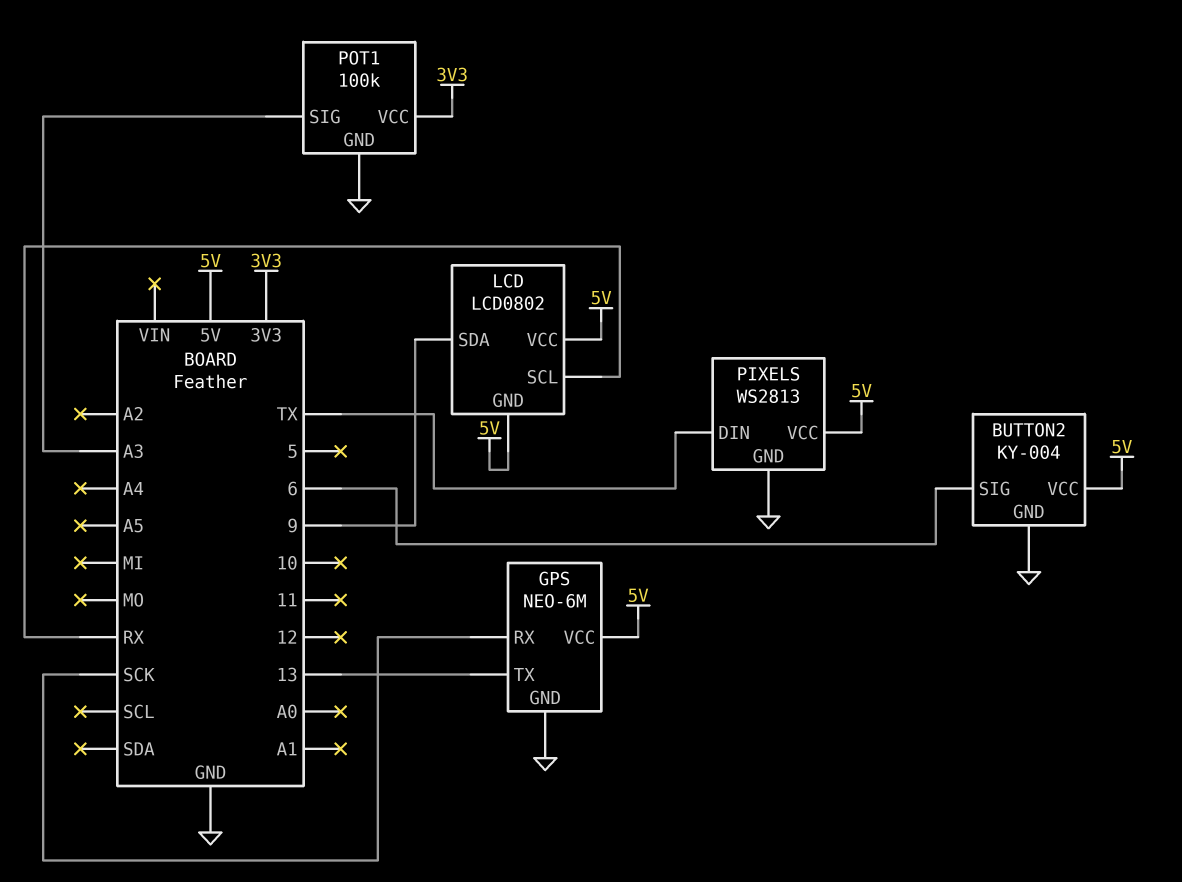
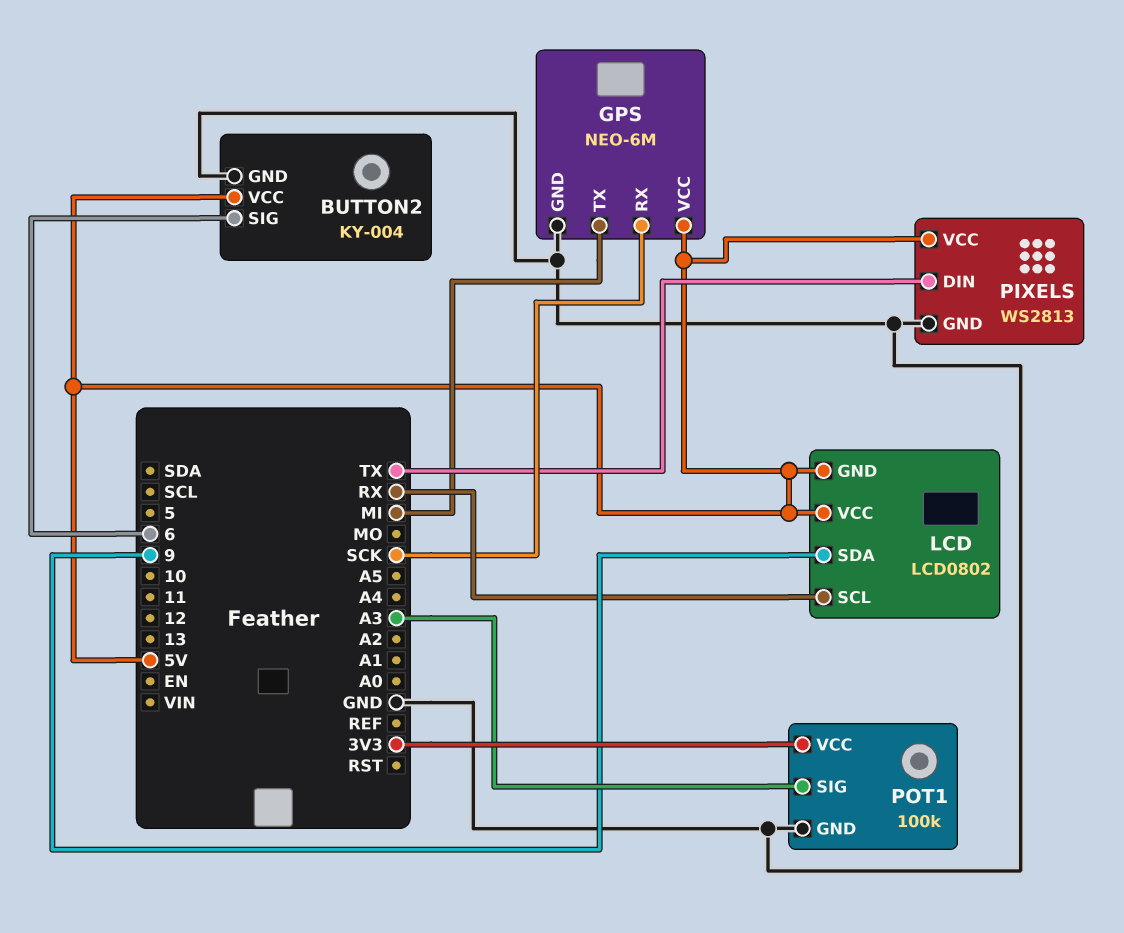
GPS pin TX: 13 -> MI

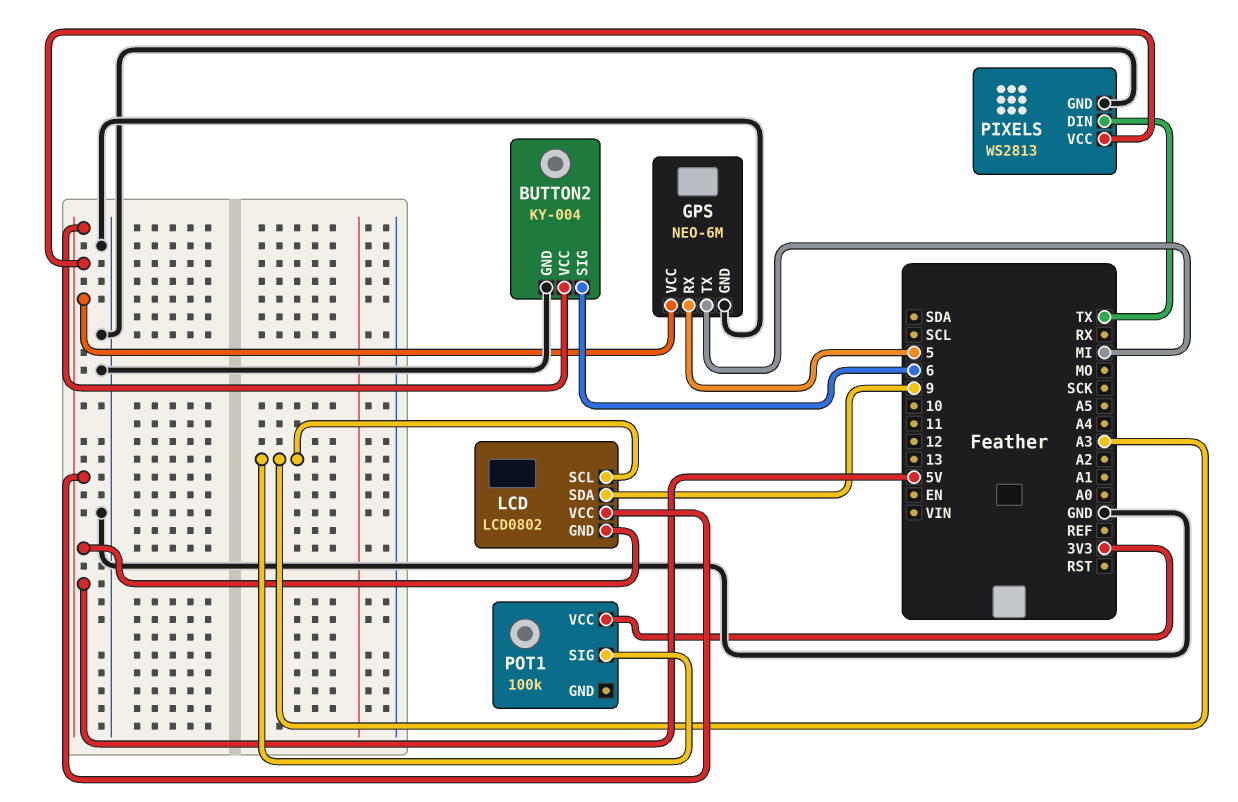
GPS pin RX: SCK -> 5
LCD pin SCL: RX -> A3
POT1 pin GND: GND -> none

